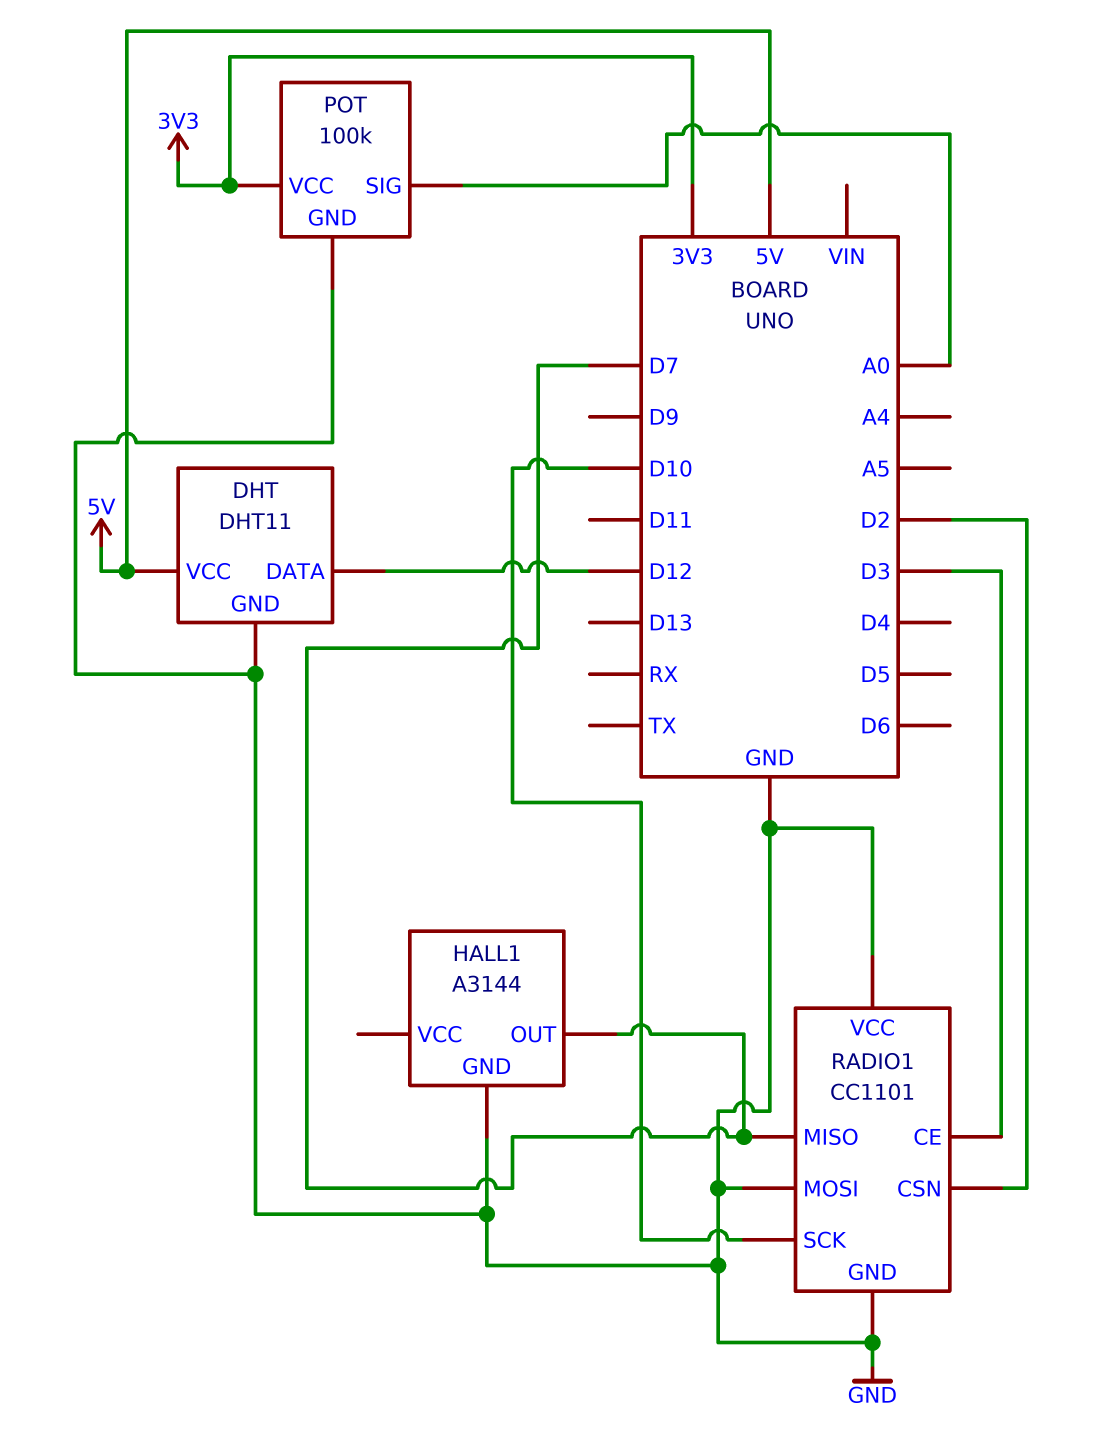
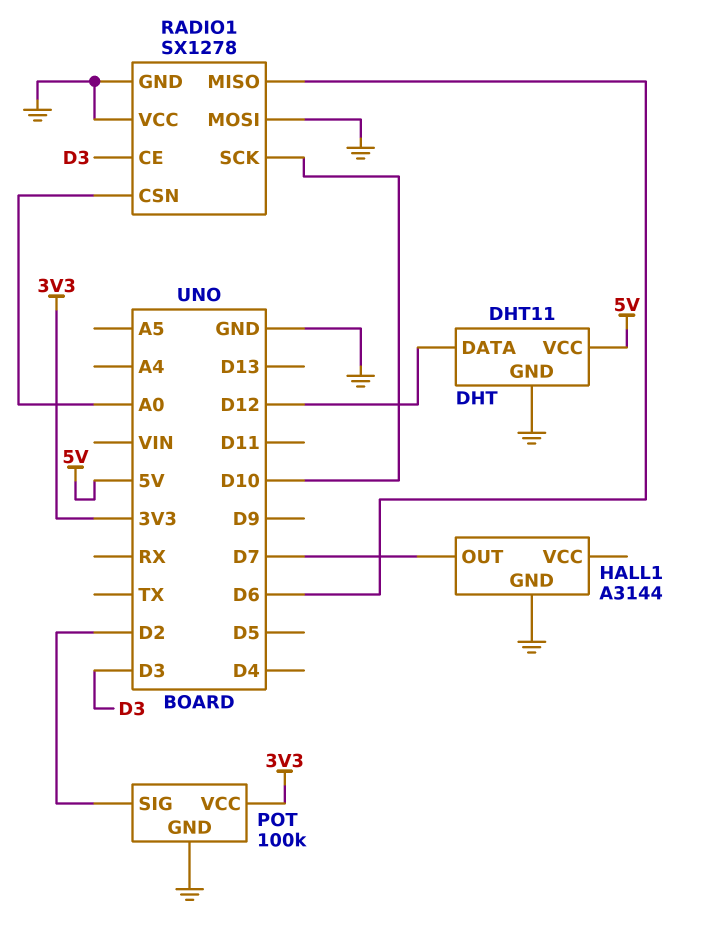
POT pin SIG: A0 -> D2
RADIO1: CC1101 -> SX1278
RADIO1 pin CSN: D2 -> A0
RADIO1 pin MISO: D7 -> D6

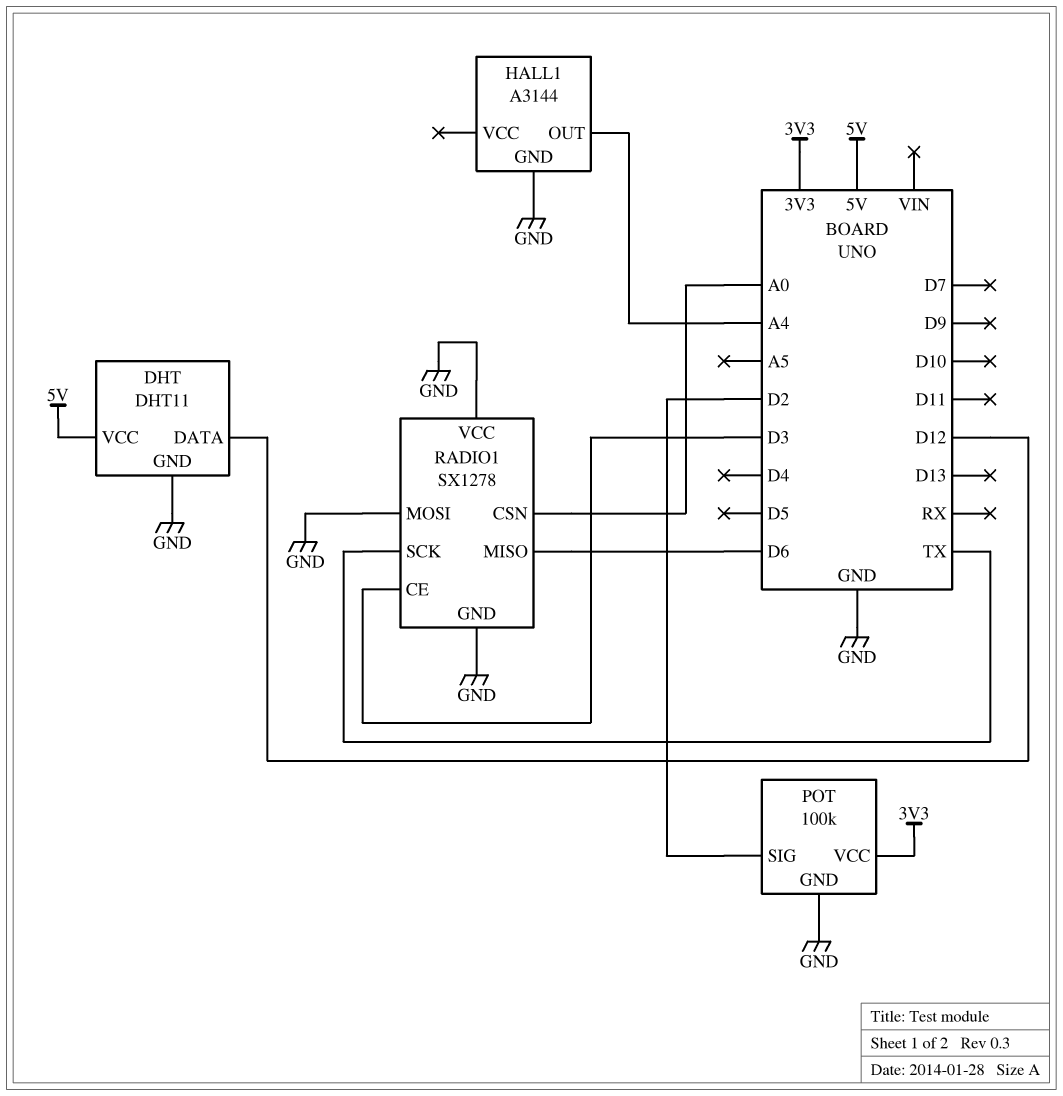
HALL1 pin OUT: D7 -> A4
RADIO1 pin SCK: D10 -> TX

